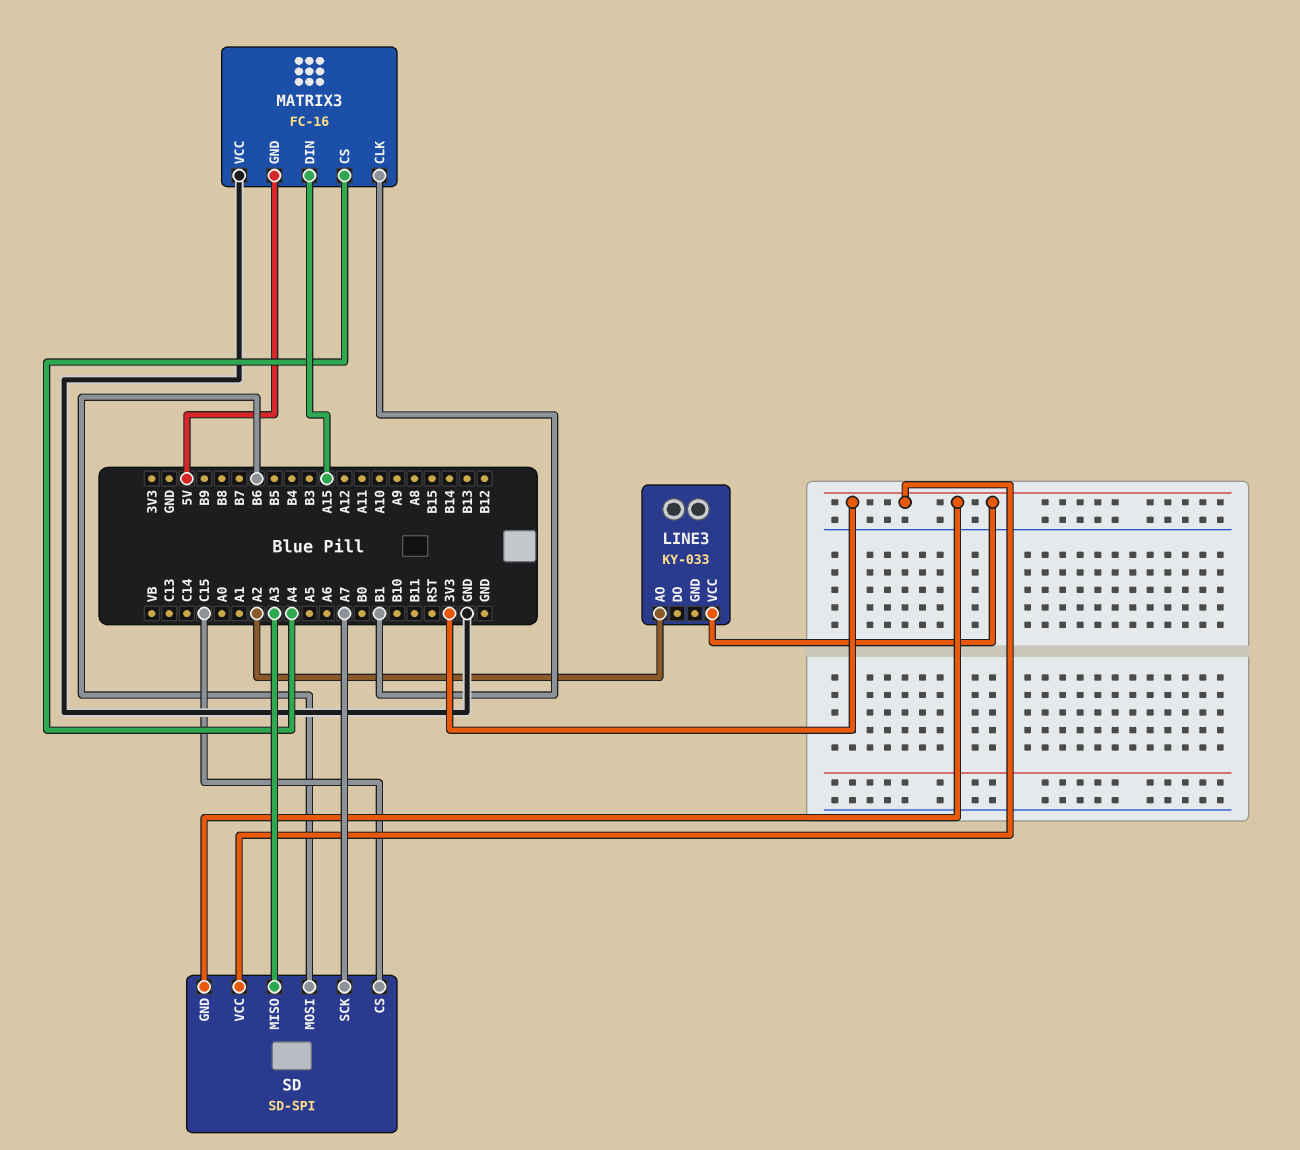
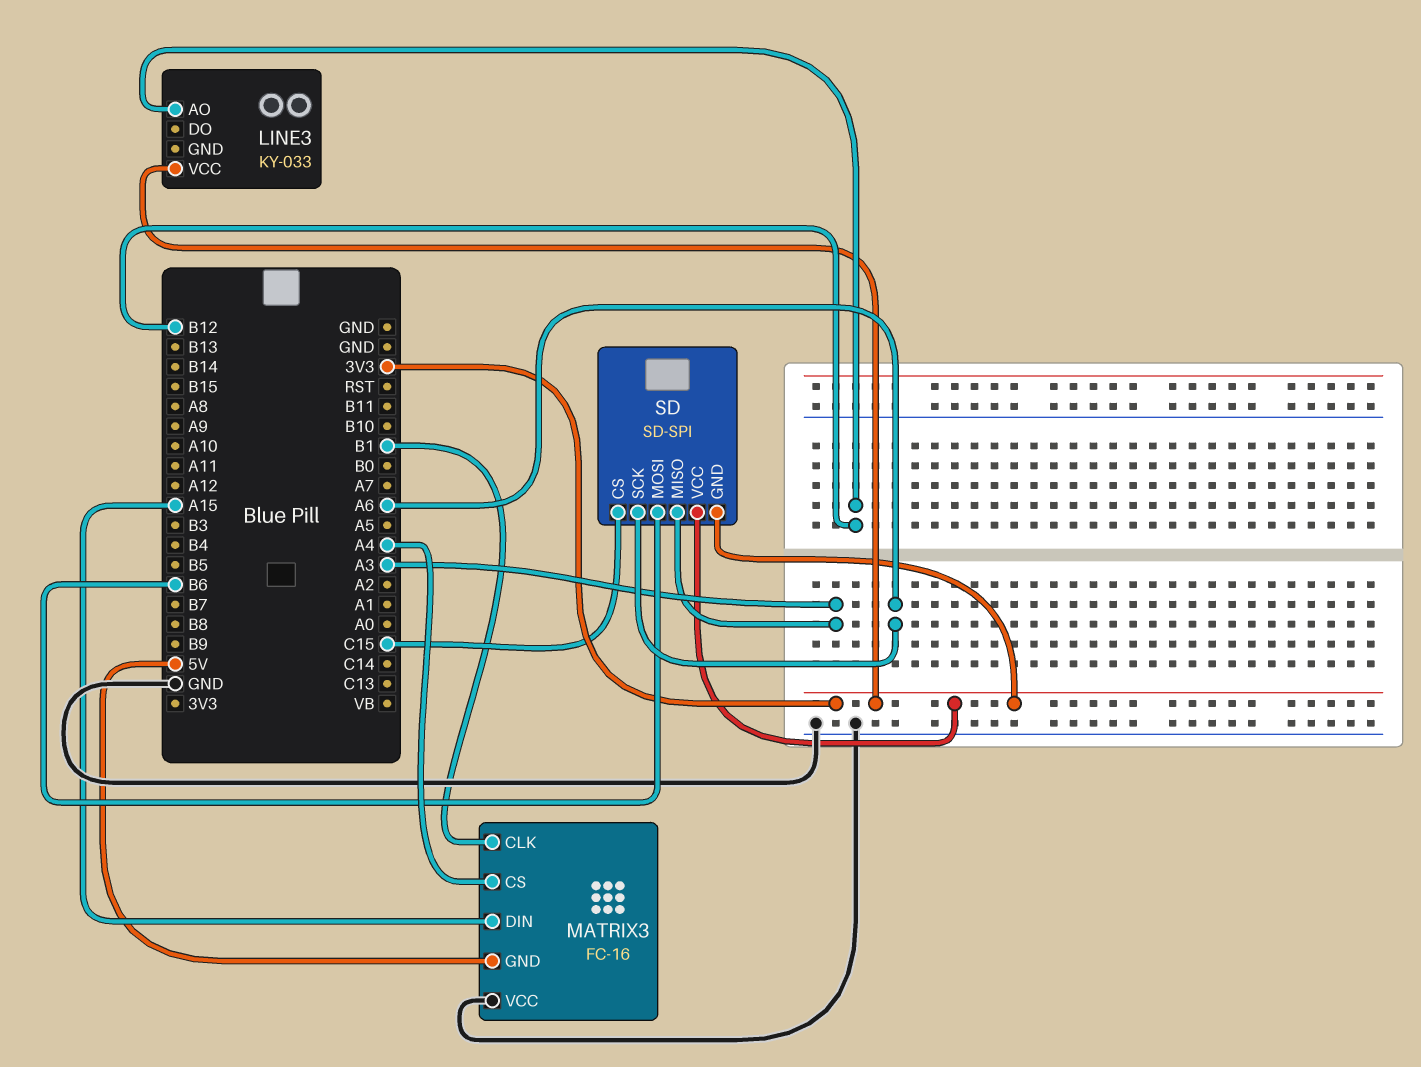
LINE3 pin AO: A2 -> B12
SD pin SCK: A7 -> A6

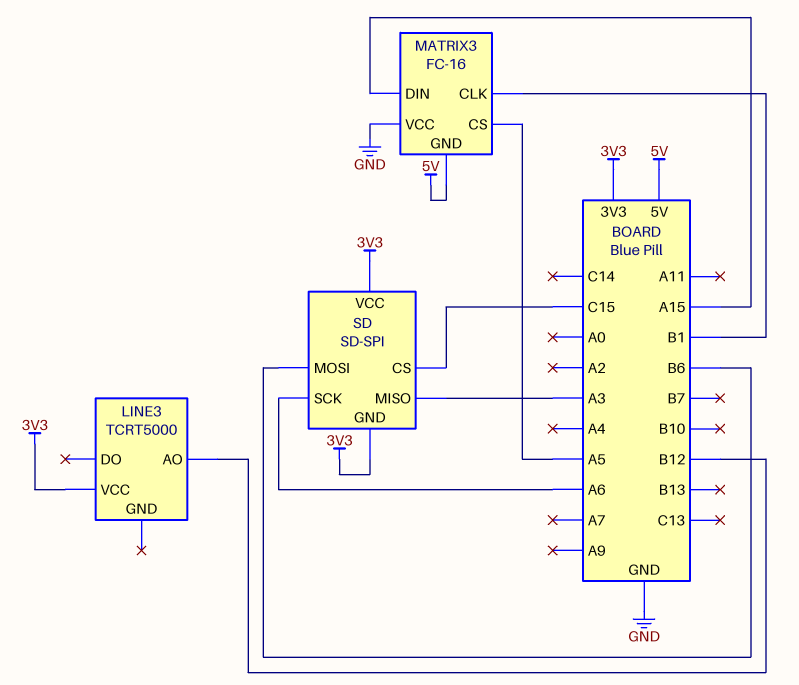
LINE3: KY-033 -> TCRT5000
MATRIX3 pin CS: A4 -> A5

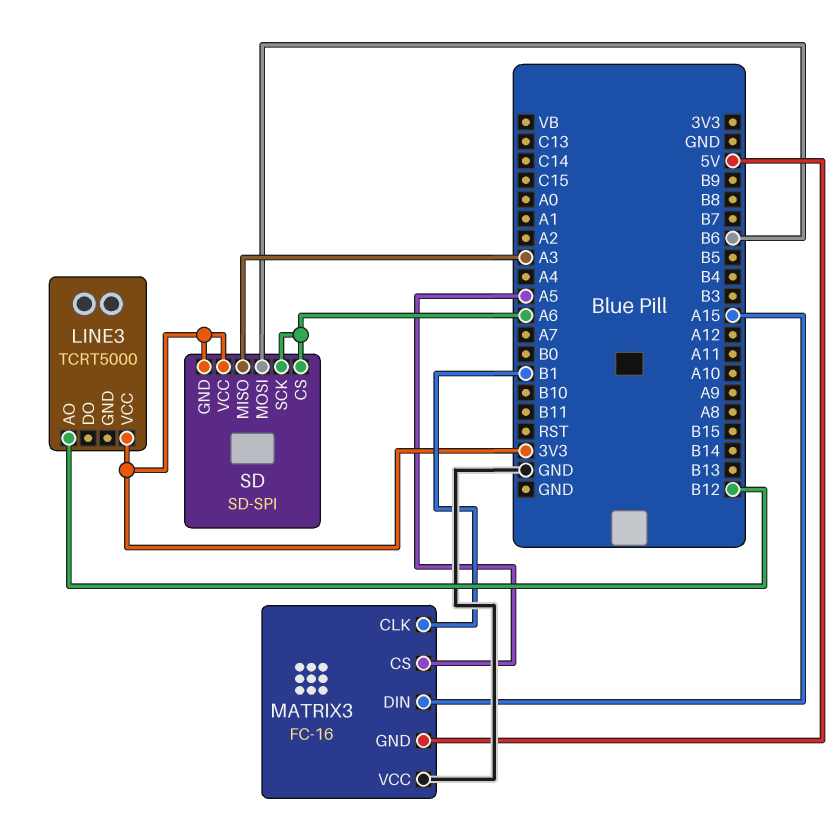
SD pin CS: C15 -> A6

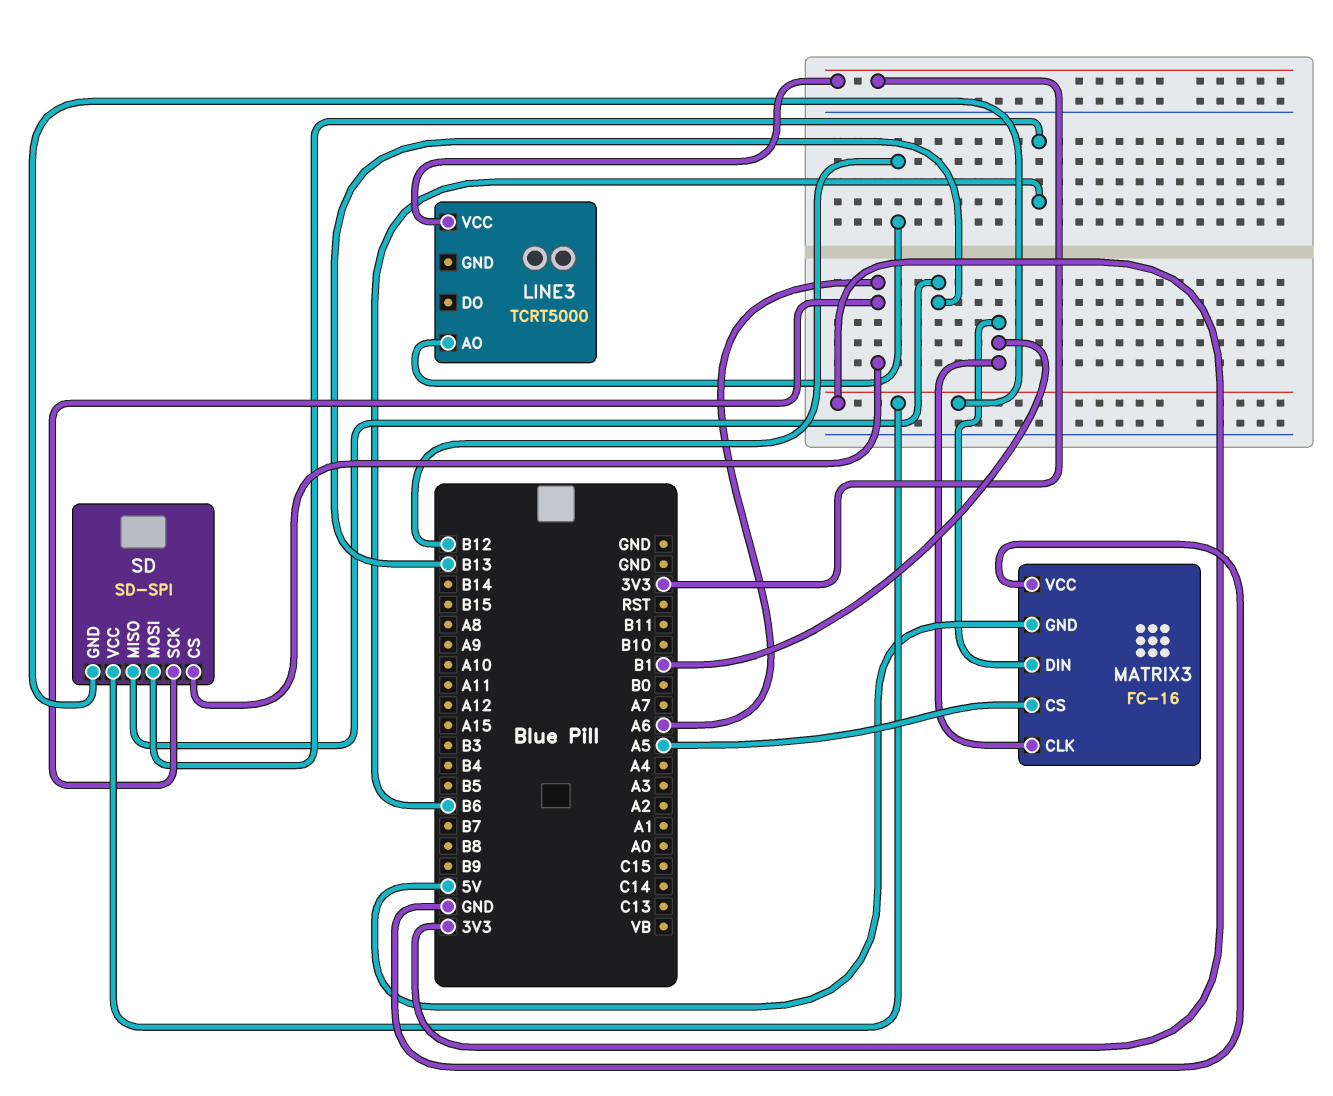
MATRIX3 pin DIN: A15 -> B1
SD pin MISO: A3 -> B13

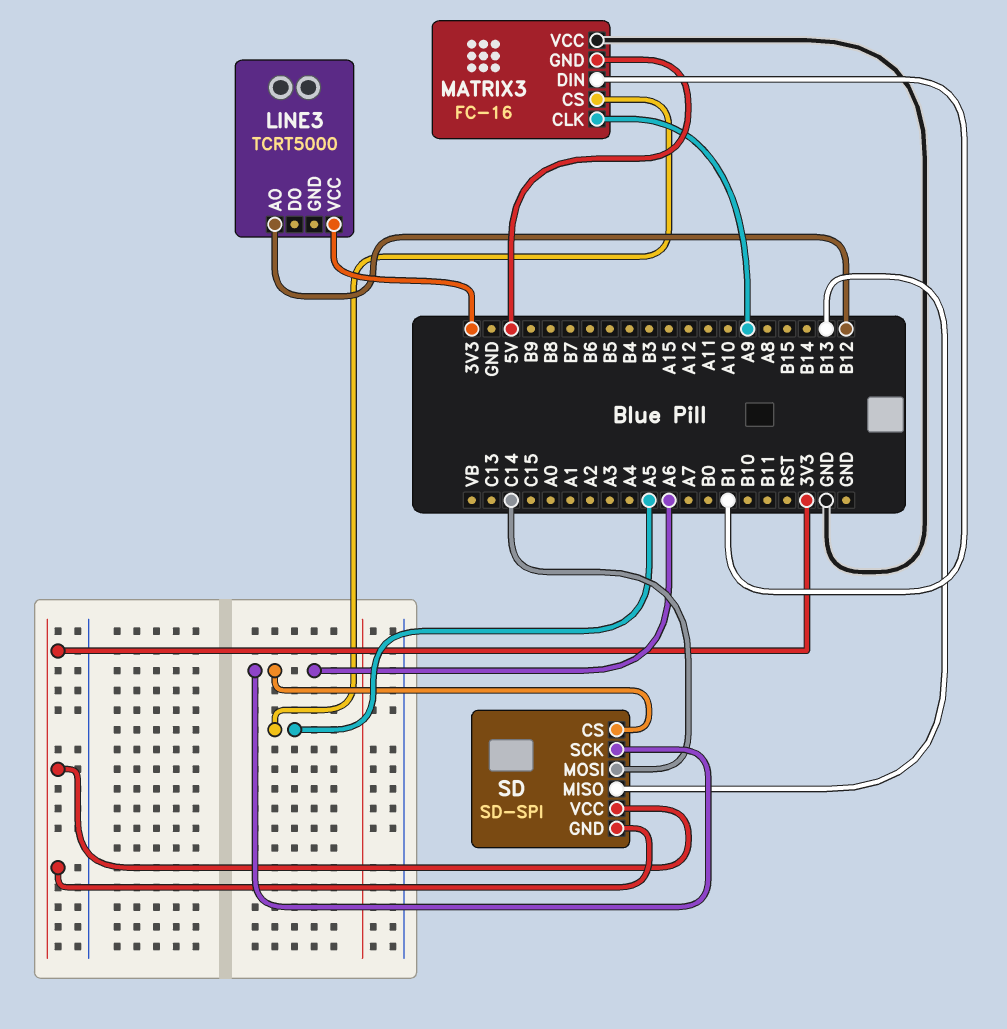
MATRIX3 pin CLK: B1 -> A9
SD pin MOSI: B6 -> C14

